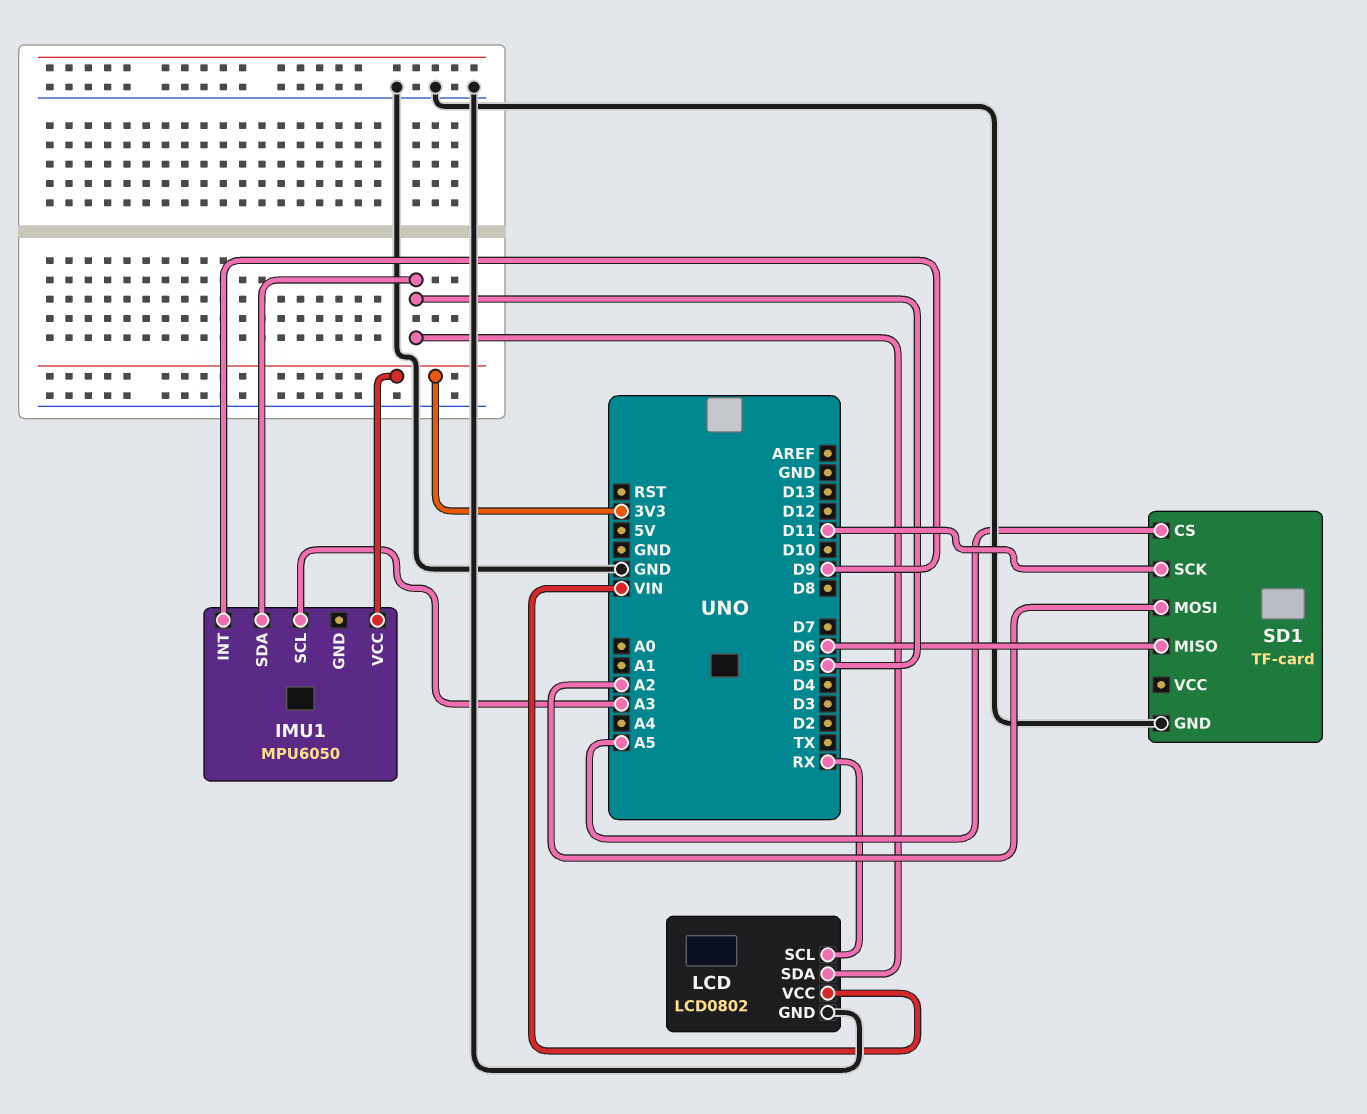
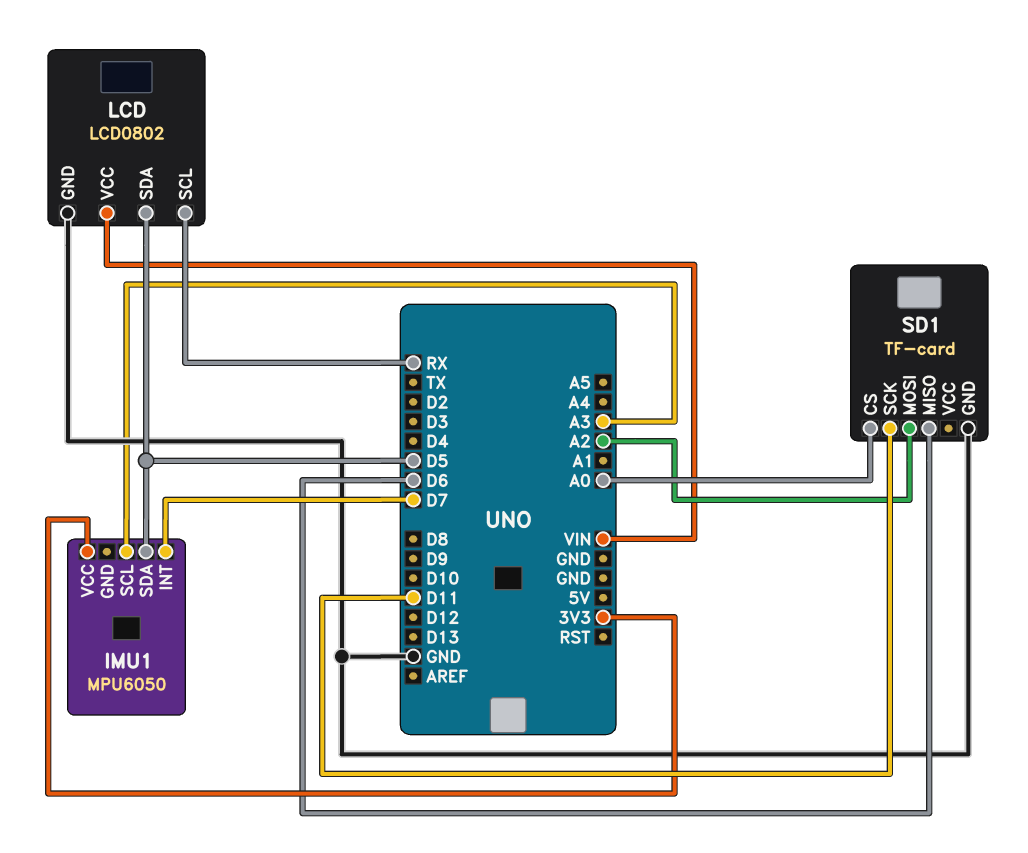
IMU1 pin INT: D9 -> D7
SD1 pin CS: A5 -> A0

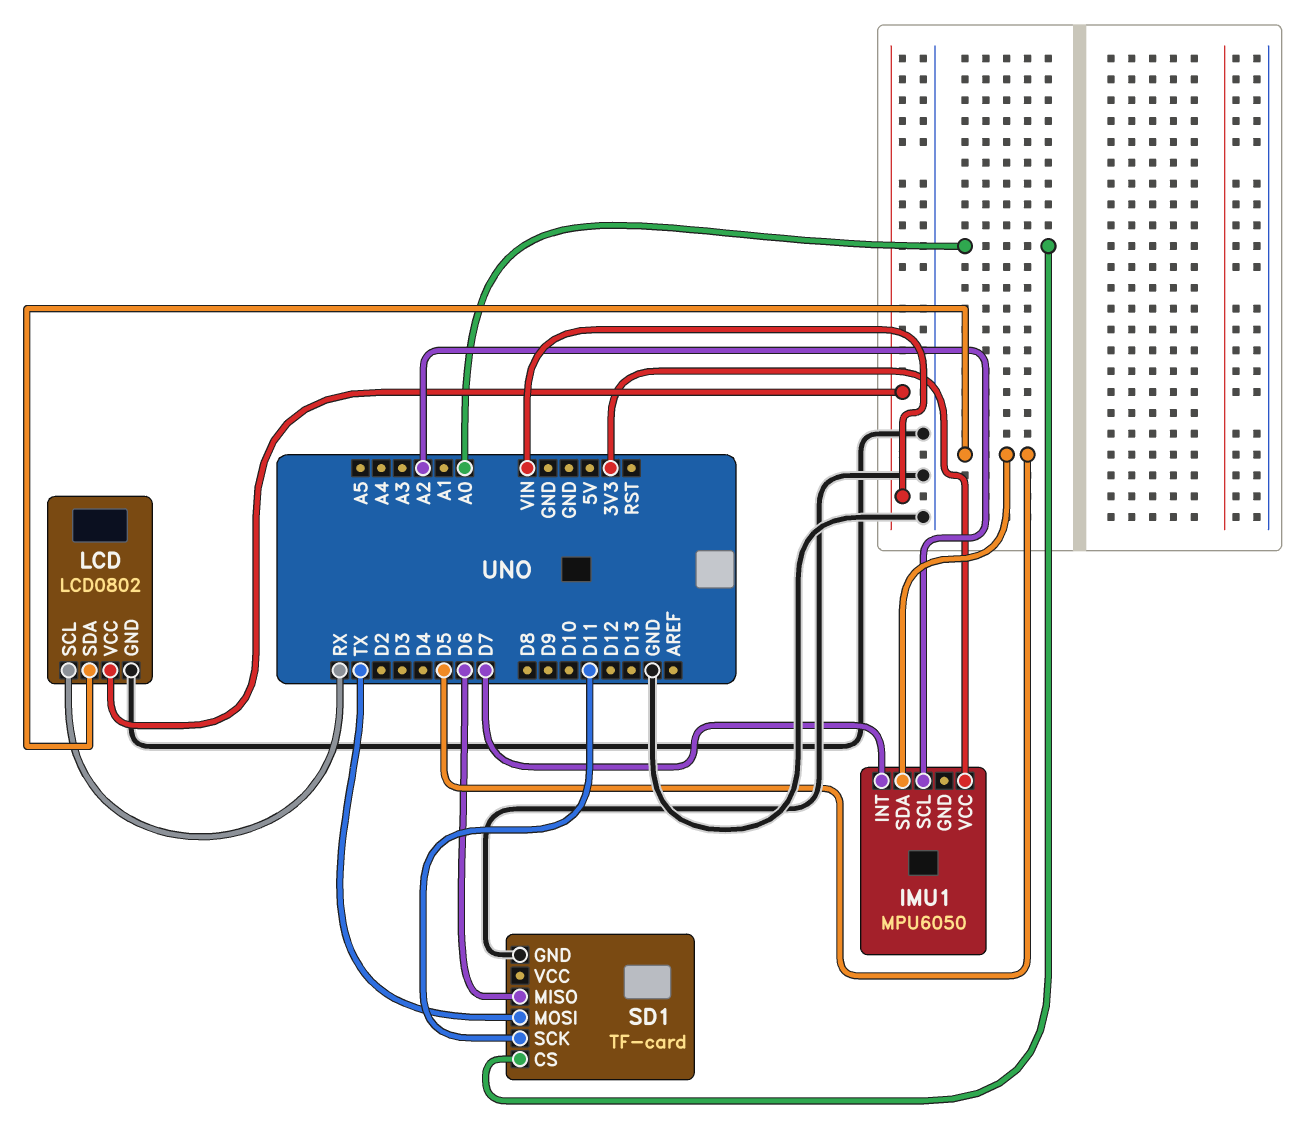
IMU1 pin SCL: A3 -> A2
SD1 pin MOSI: A2 -> TX

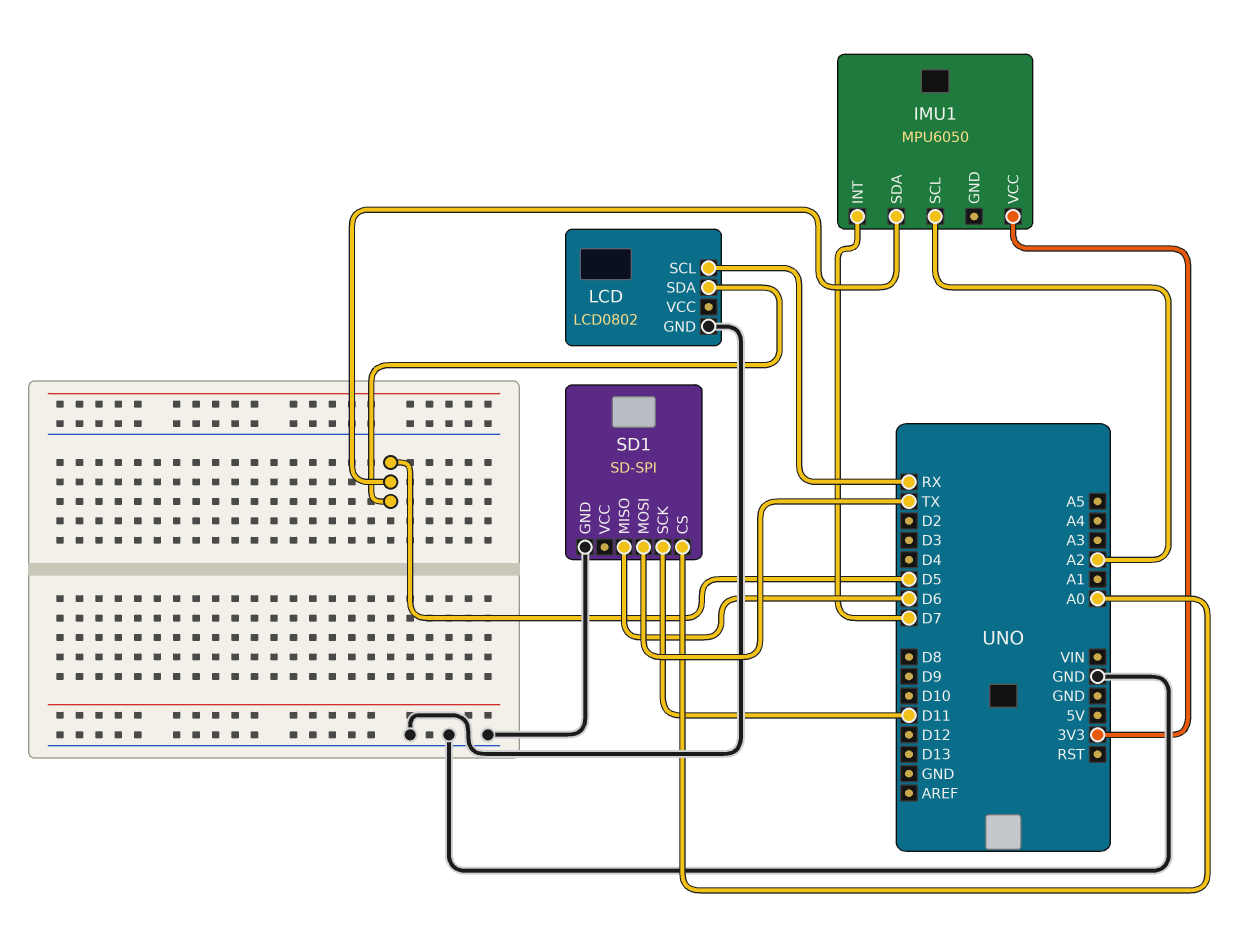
LCD pin VCC: VIN -> none
SD1: TF-card -> SD-SPI

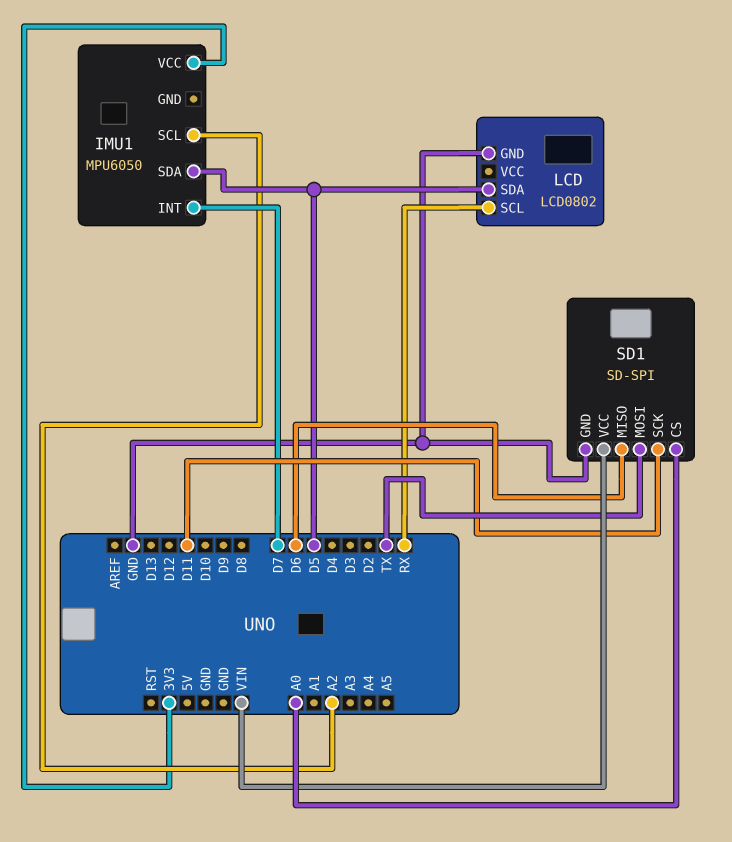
SD1 pin VCC: none -> VIN

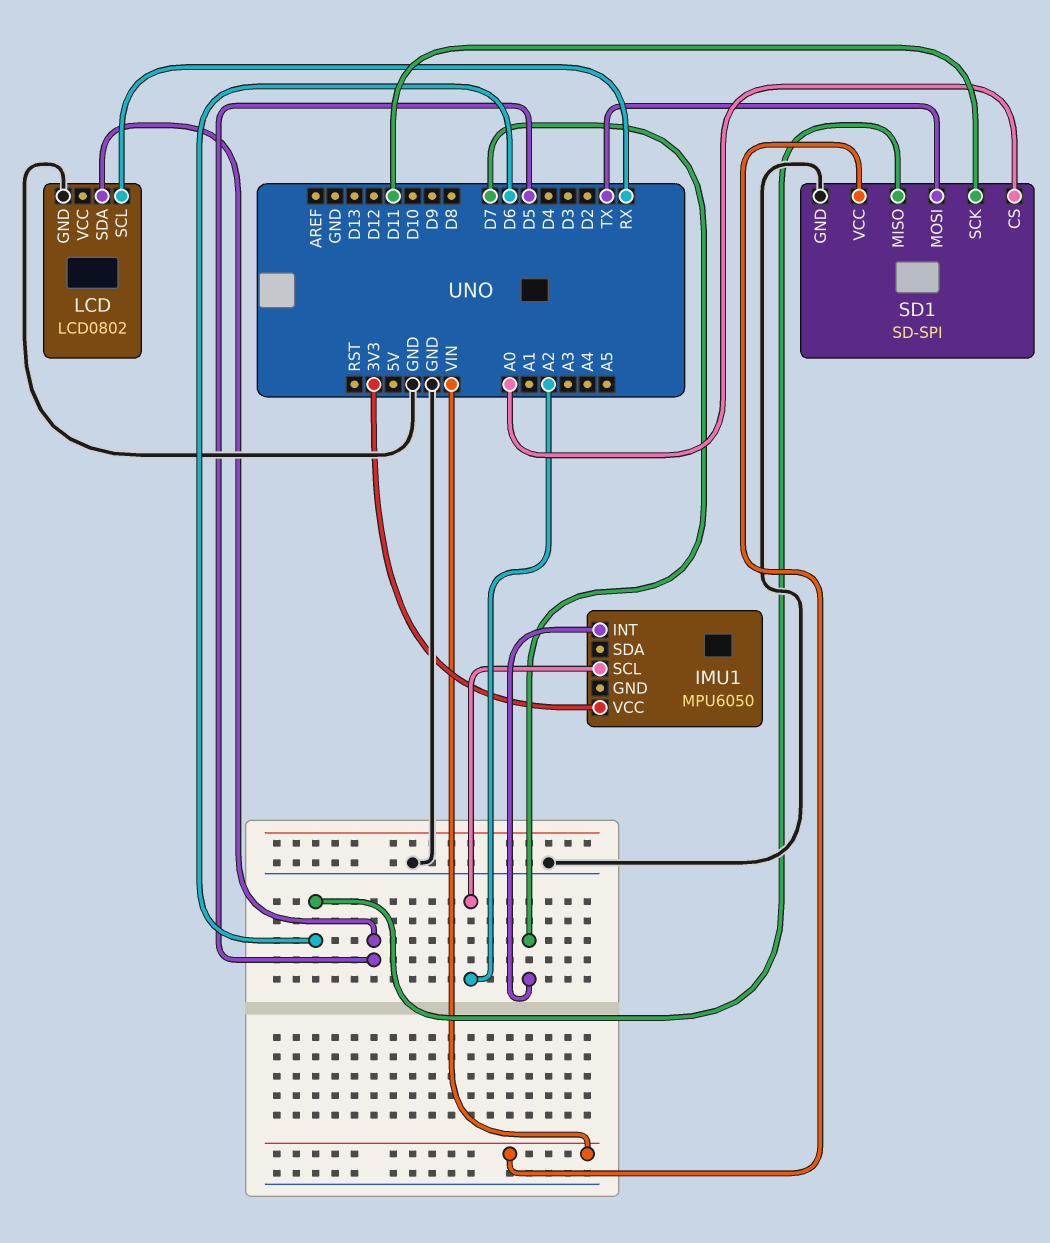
IMU1 pin SDA: D5 -> none

